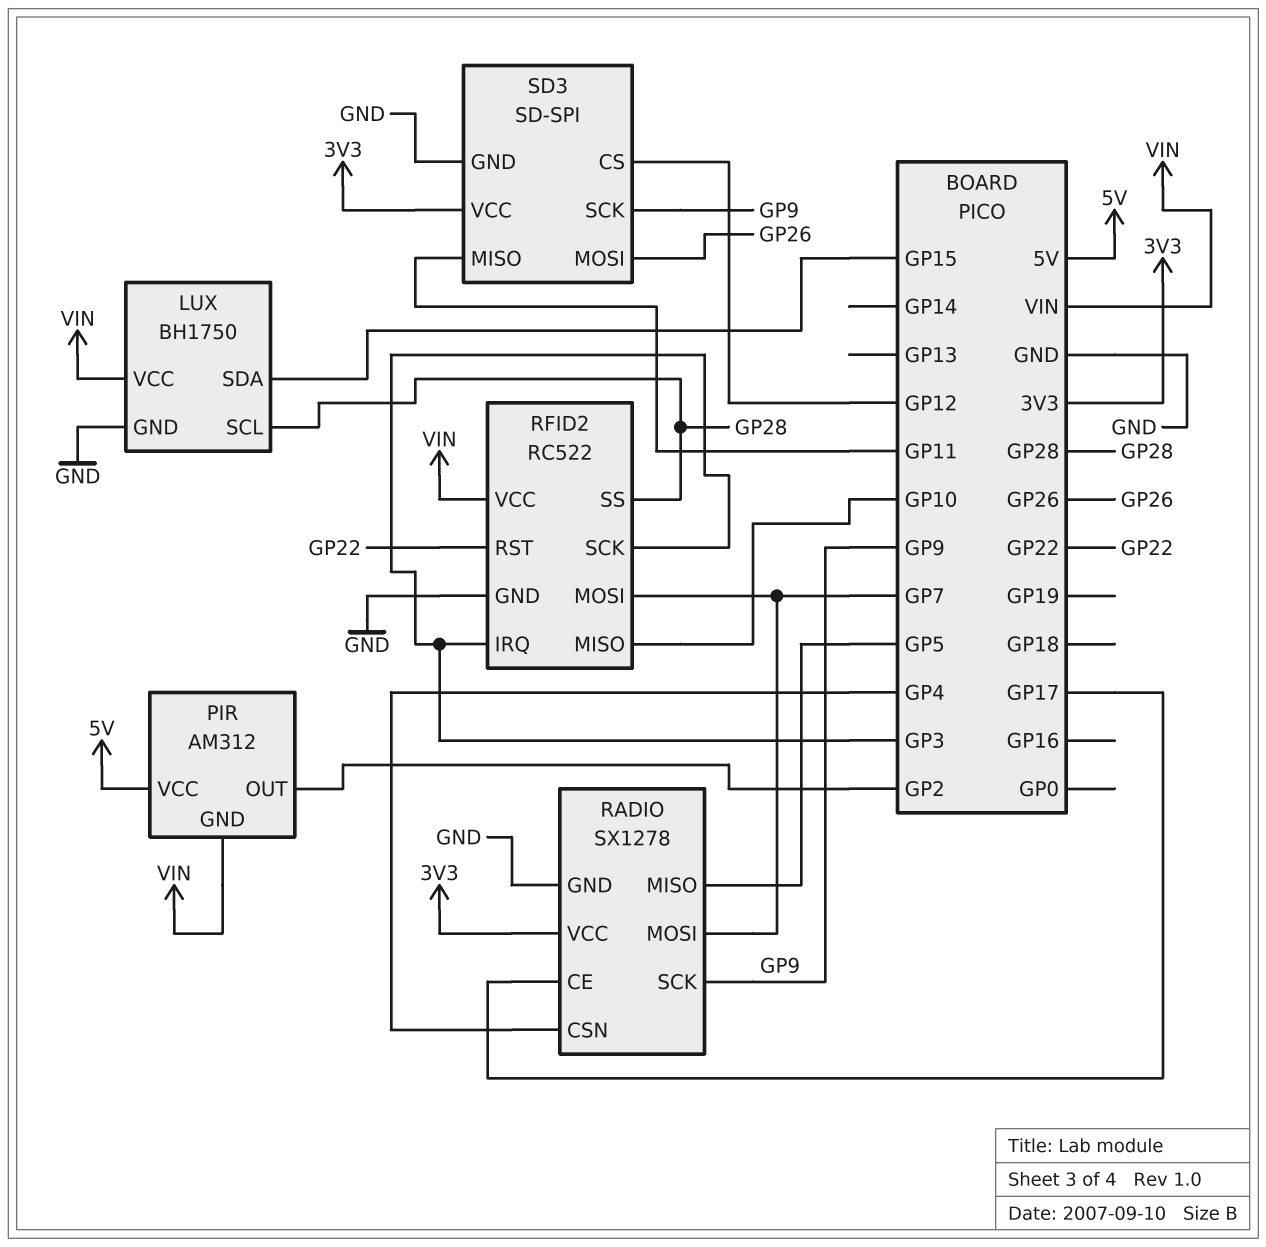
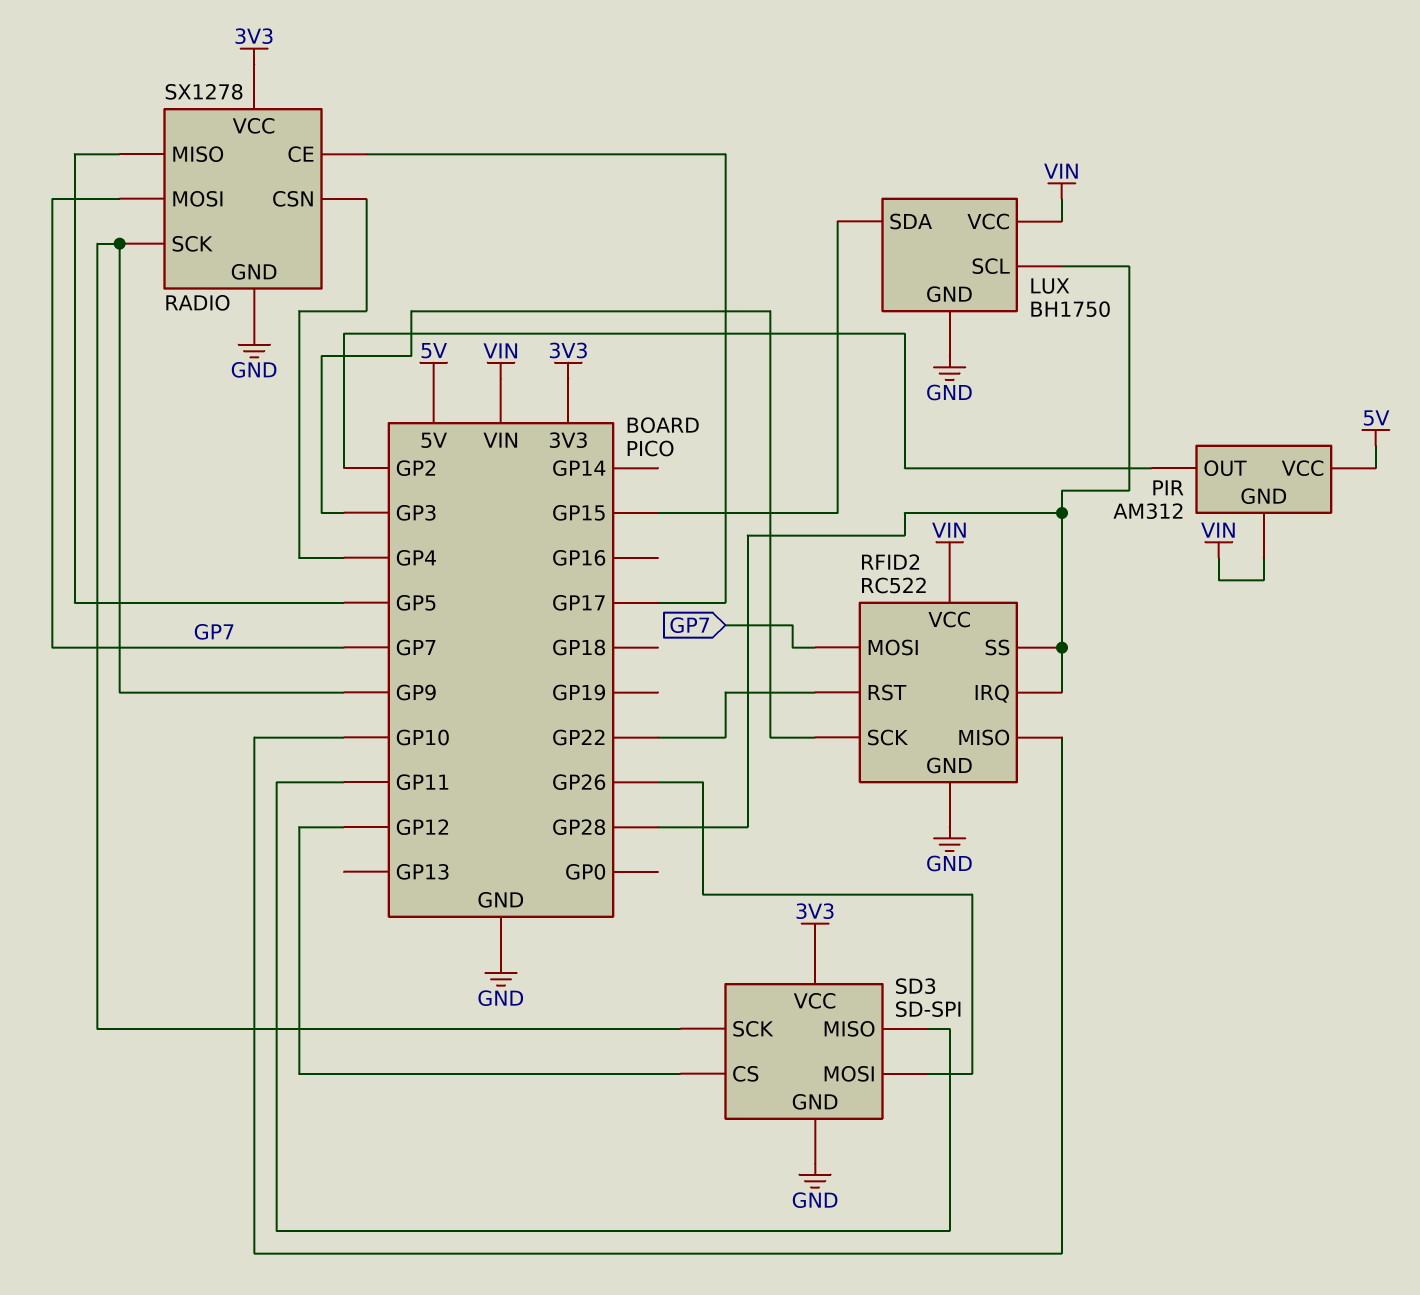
RFID2 pin IRQ: GP3 -> GP28

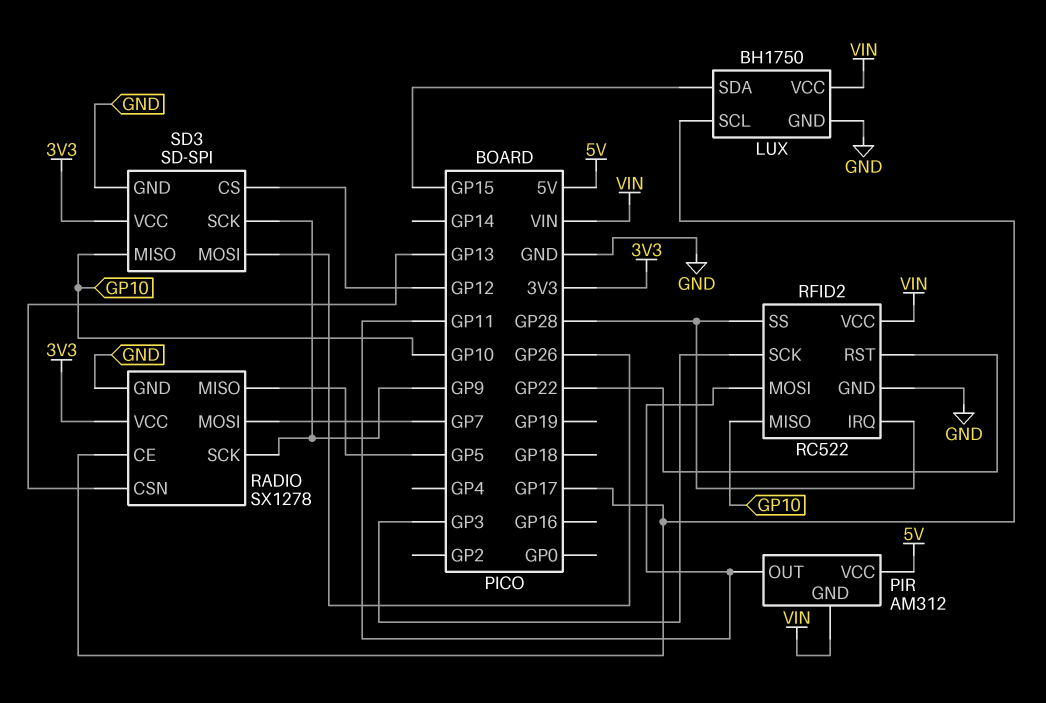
LUX pin SCL: GP28 -> GP17
PIR pin OUT: GP2 -> GP11
RADIO pin CSN: GP4 -> GP13
RFID2 pin MOSI: GP7 -> GP11
SD3 pin MISO: GP11 -> GP10

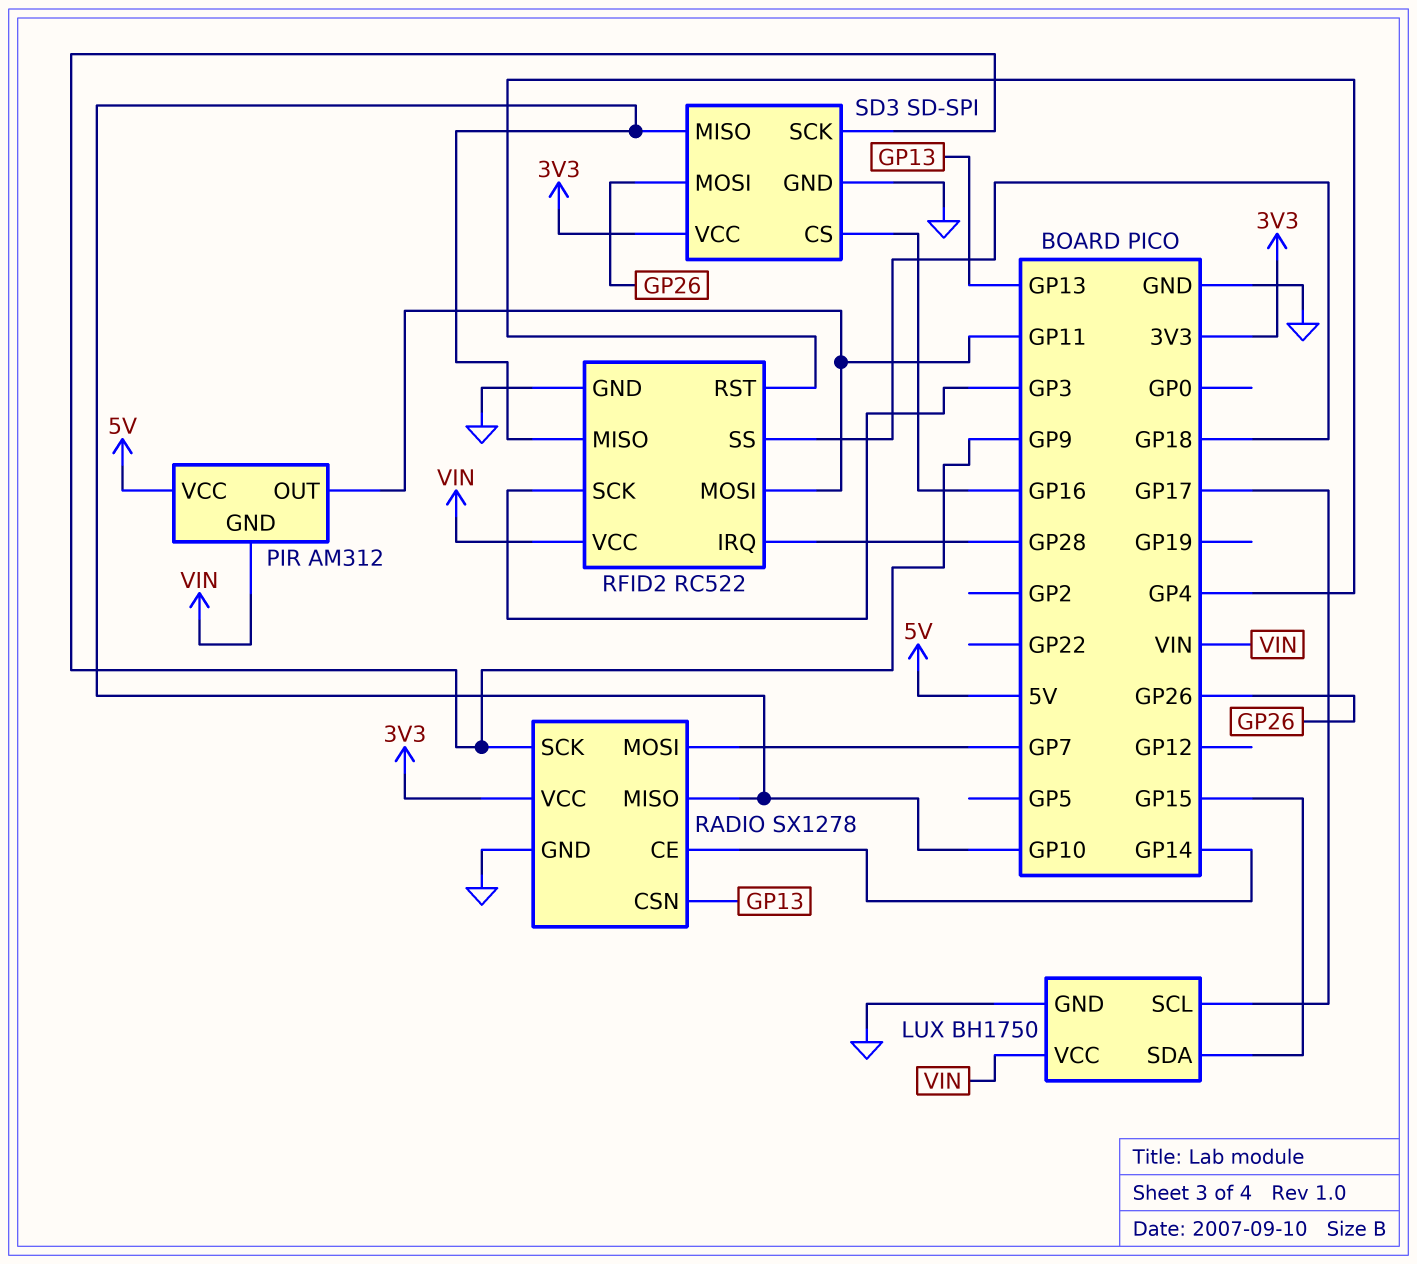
RADIO pin CE: GP17 -> GP14
RADIO pin MISO: GP5 -> GP10
RFID2 pin RST: GP22 -> GP4
RFID2 pin SS: GP28 -> GP18
SD3 pin CS: GP12 -> GP16

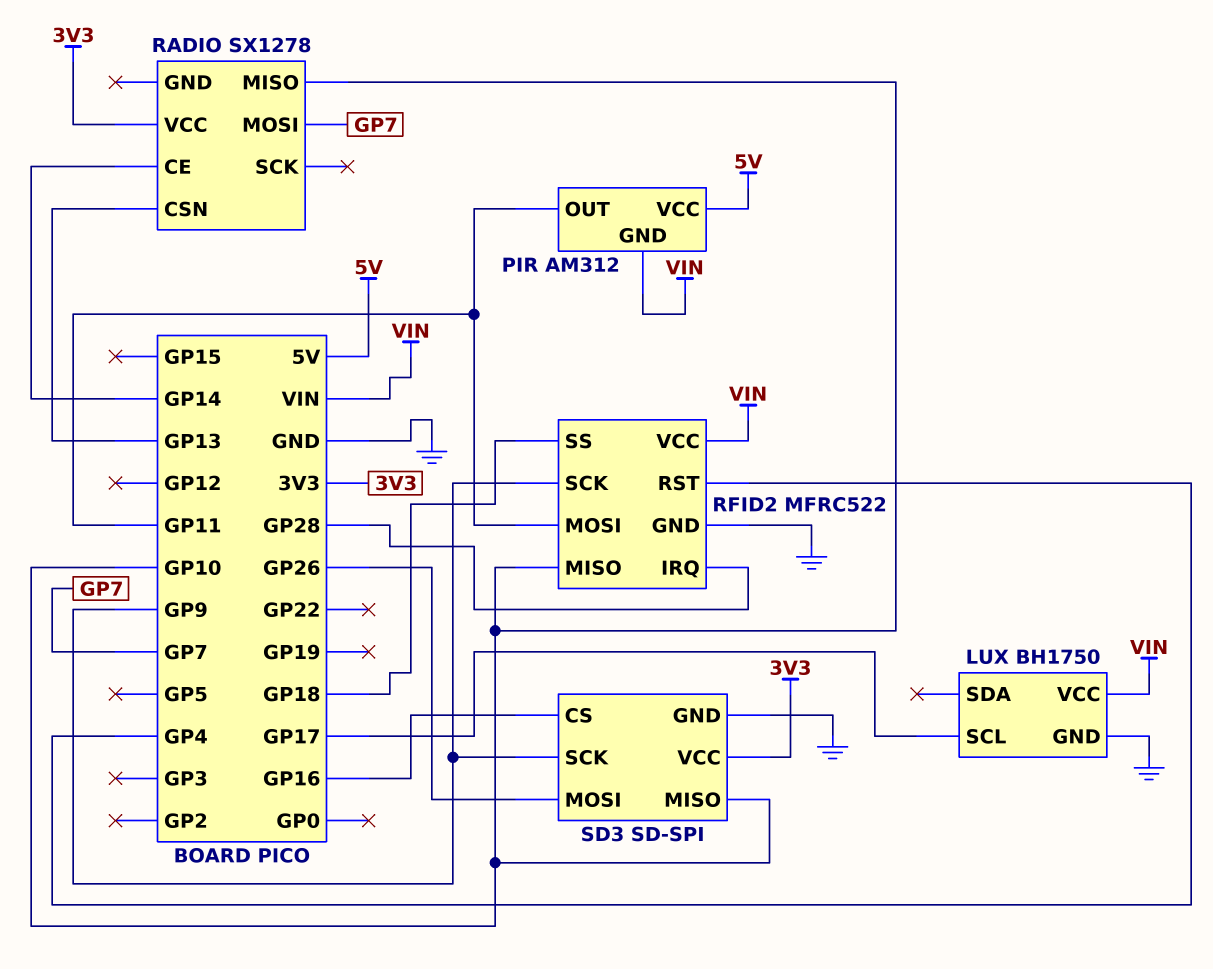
LUX pin SDA: GP15 -> none
RADIO pin GND: GND -> none
RADIO pin SCK: GP9 -> none
RFID2: RC522 -> MFRC522
RFID2 pin SCK: GP3 -> GP9

